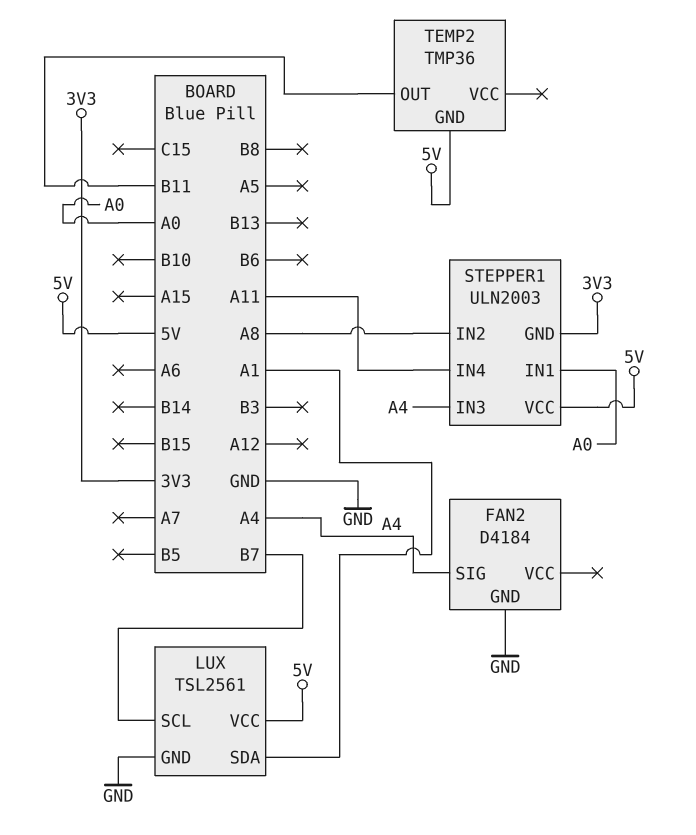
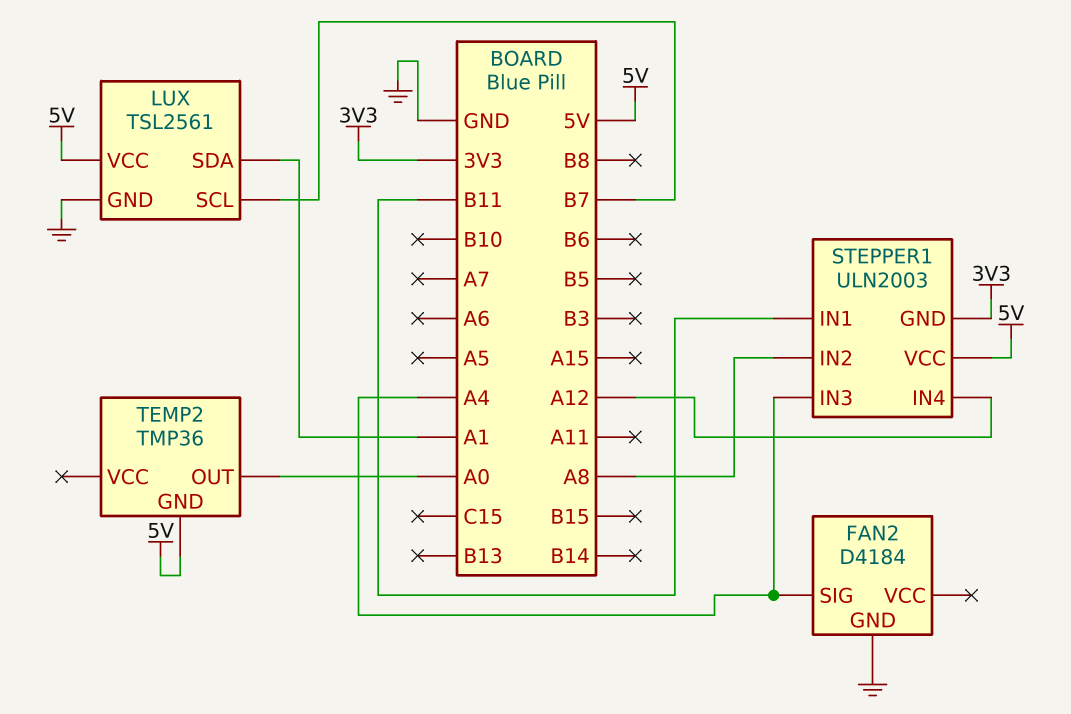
STEPPER1 pin IN1: A0 -> B11
STEPPER1 pin IN4: A11 -> A12
TEMP2 pin OUT: B11 -> A0

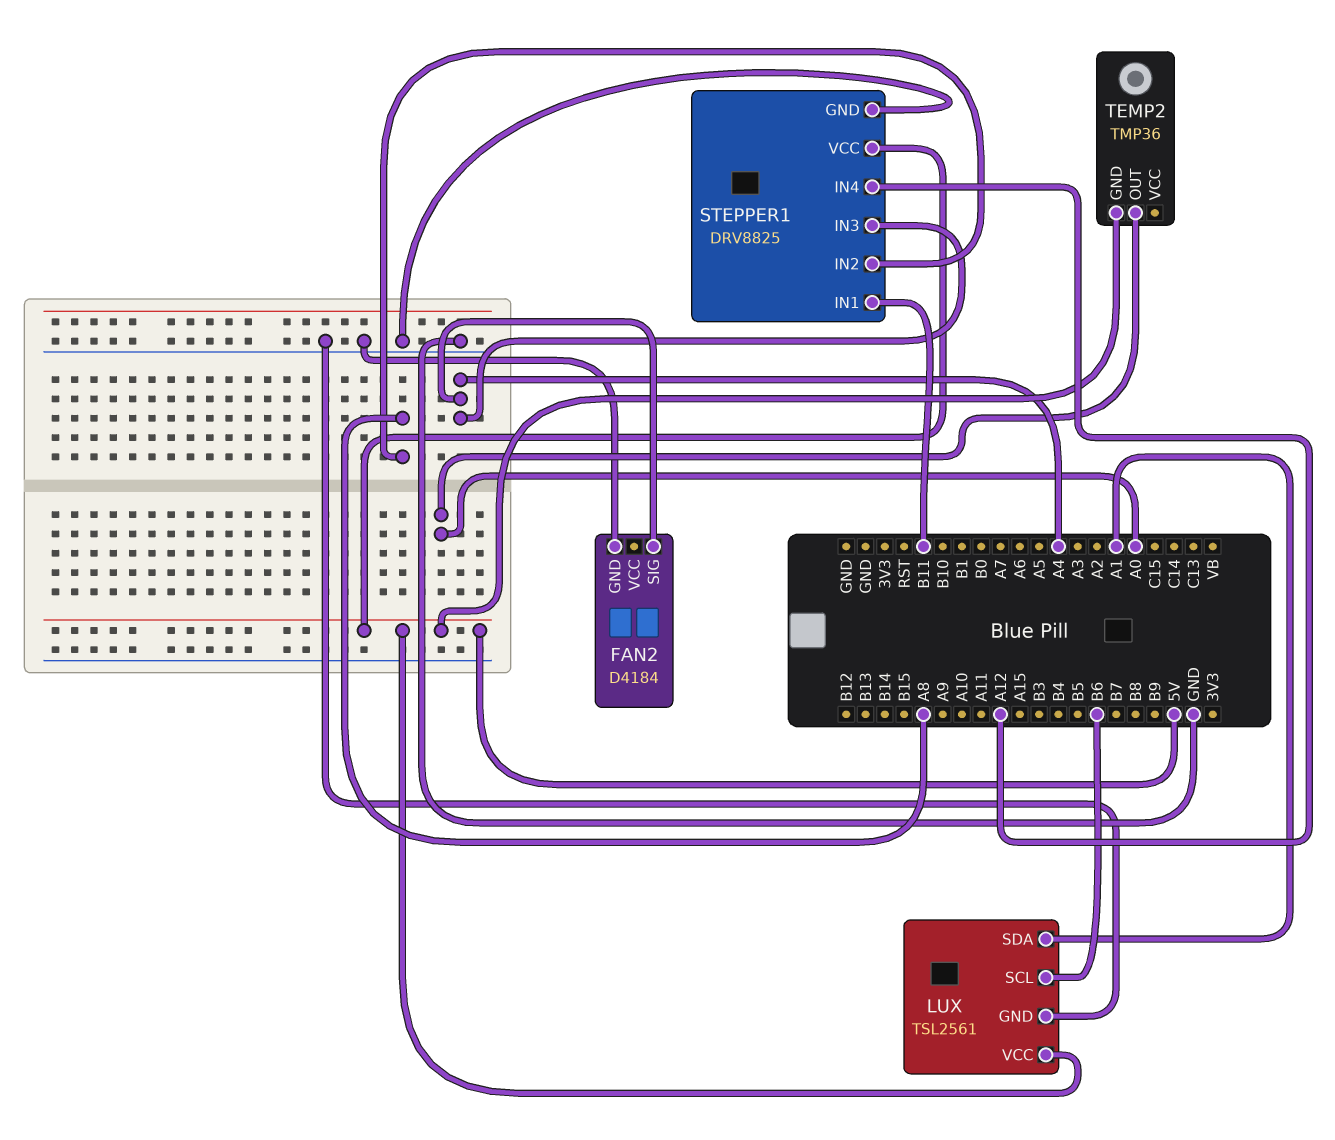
LUX pin SCL: B7 -> B6
STEPPER1: ULN2003 -> DRV8825
STEPPER1 pin GND: 3V3 -> GND

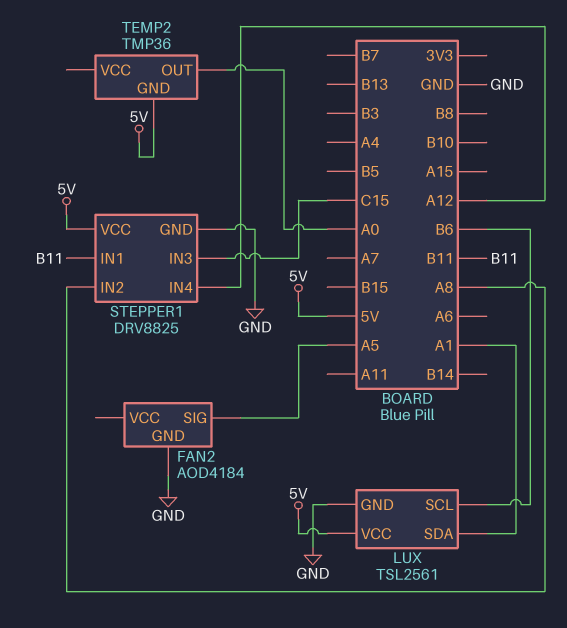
FAN2: D4184 -> AOD4184
FAN2 pin SIG: A4 -> A5
STEPPER1 pin IN3: A4 -> C15

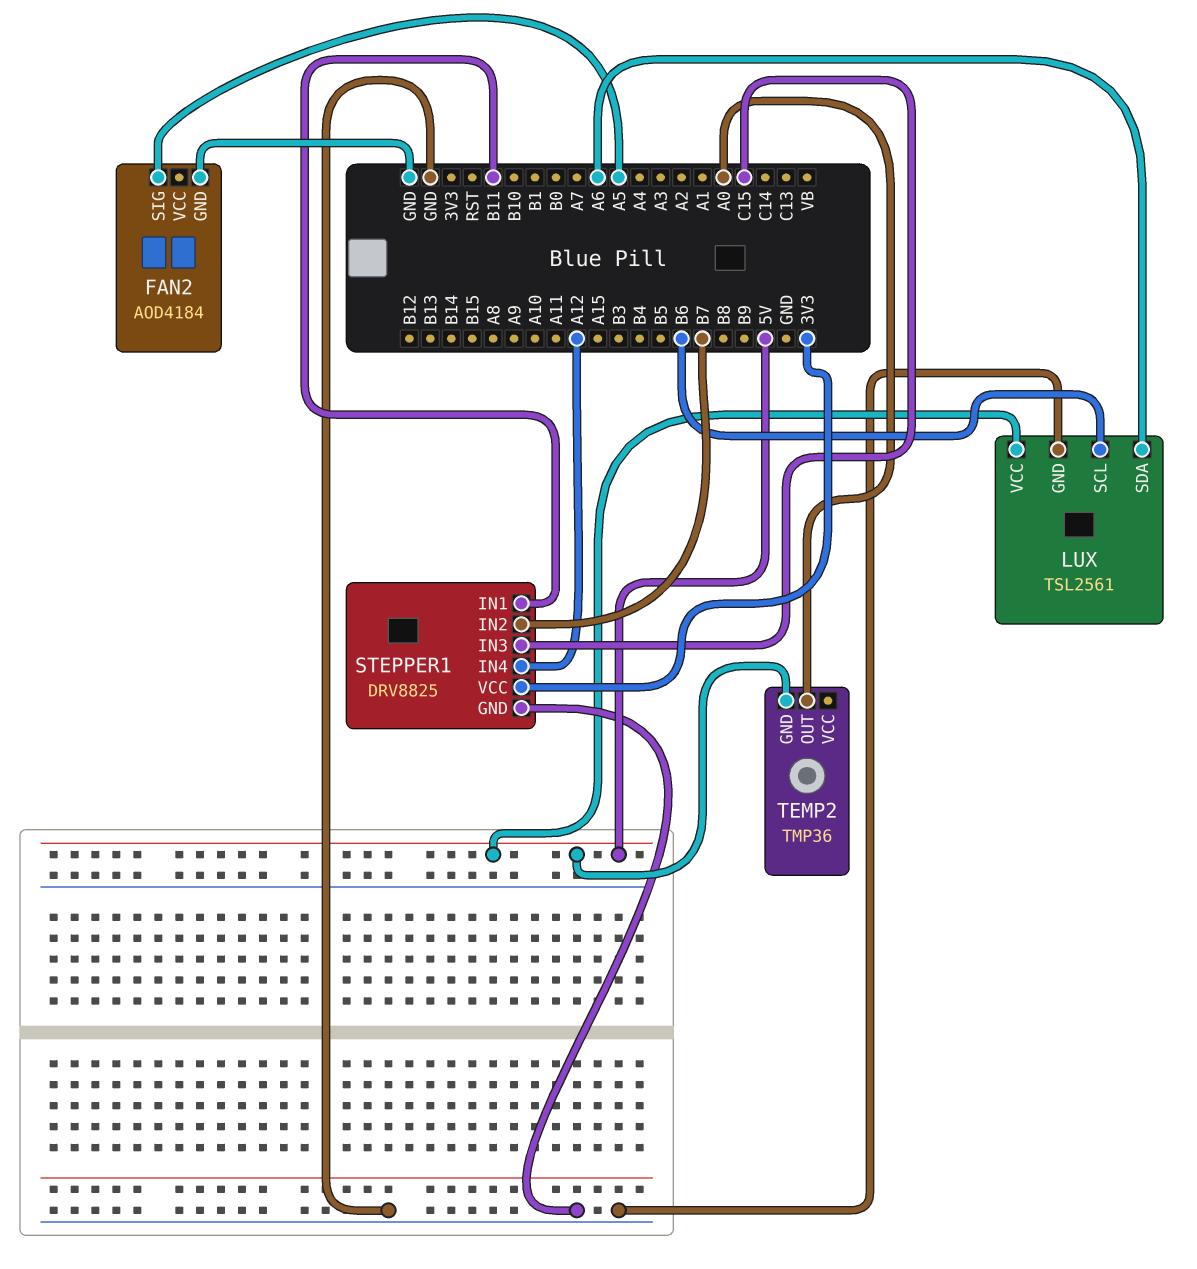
LUX pin SDA: A1 -> A6
STEPPER1 pin IN2: A8 -> B7
STEPPER1 pin VCC: 5V -> 3V3

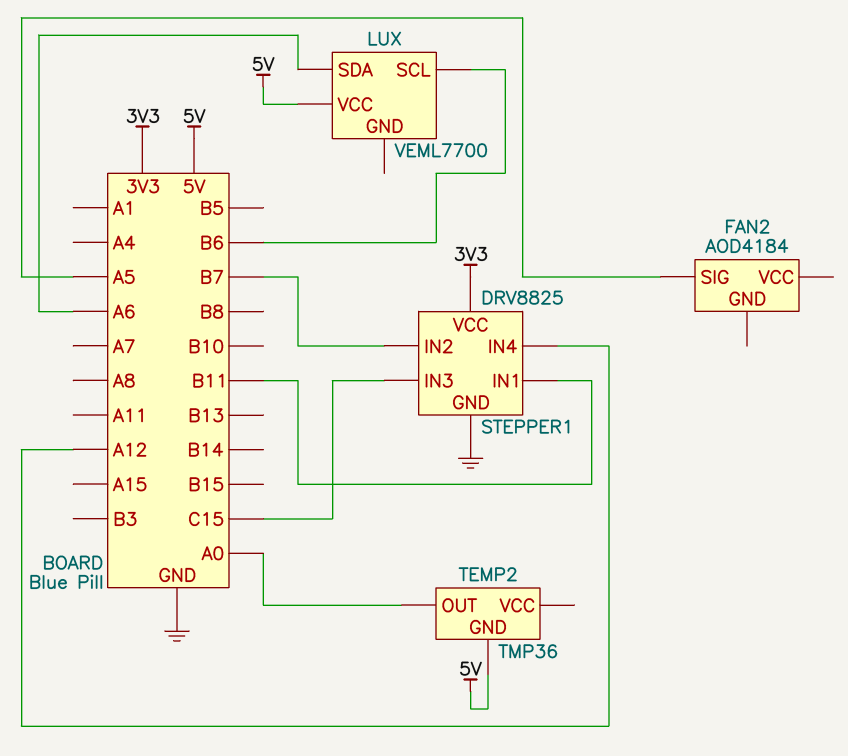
FAN2 pin GND: GND -> none
LUX: TSL2561 -> VEML7700
LUX pin GND: GND -> none

